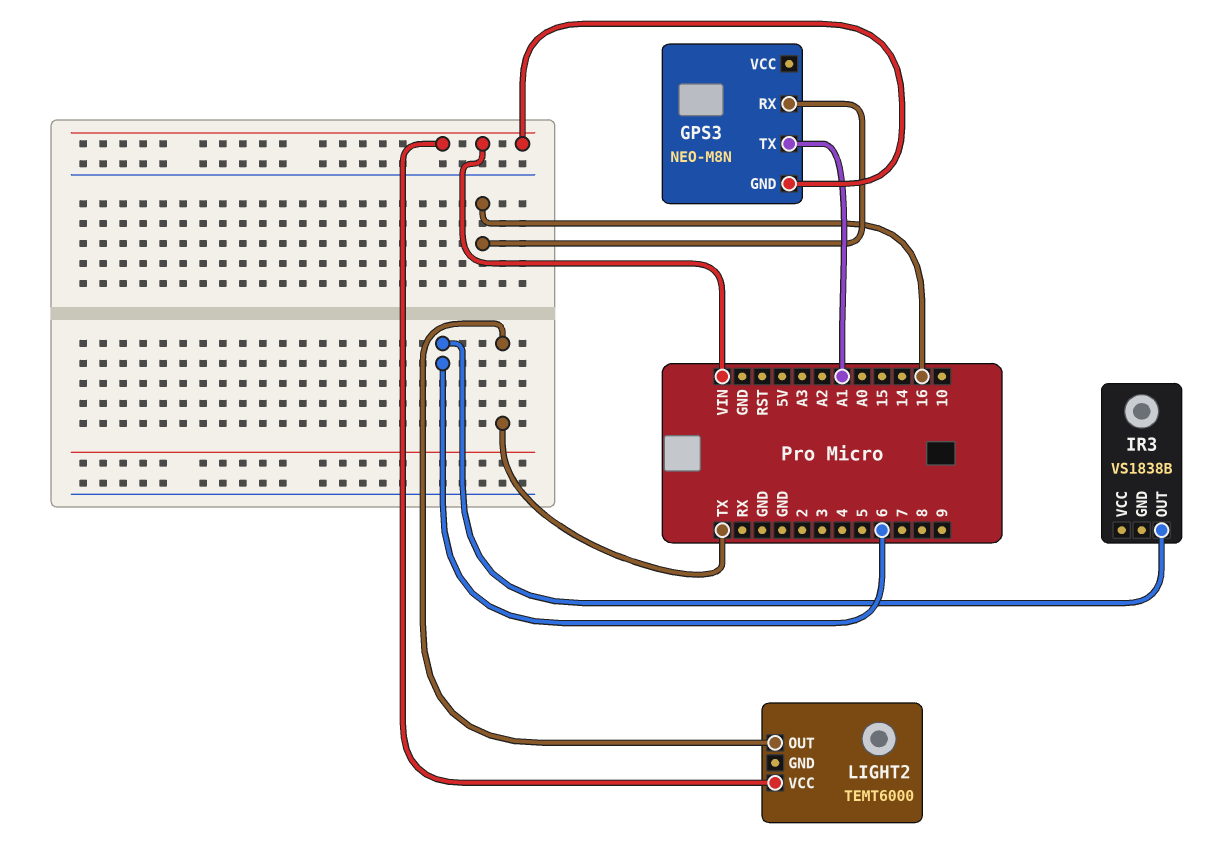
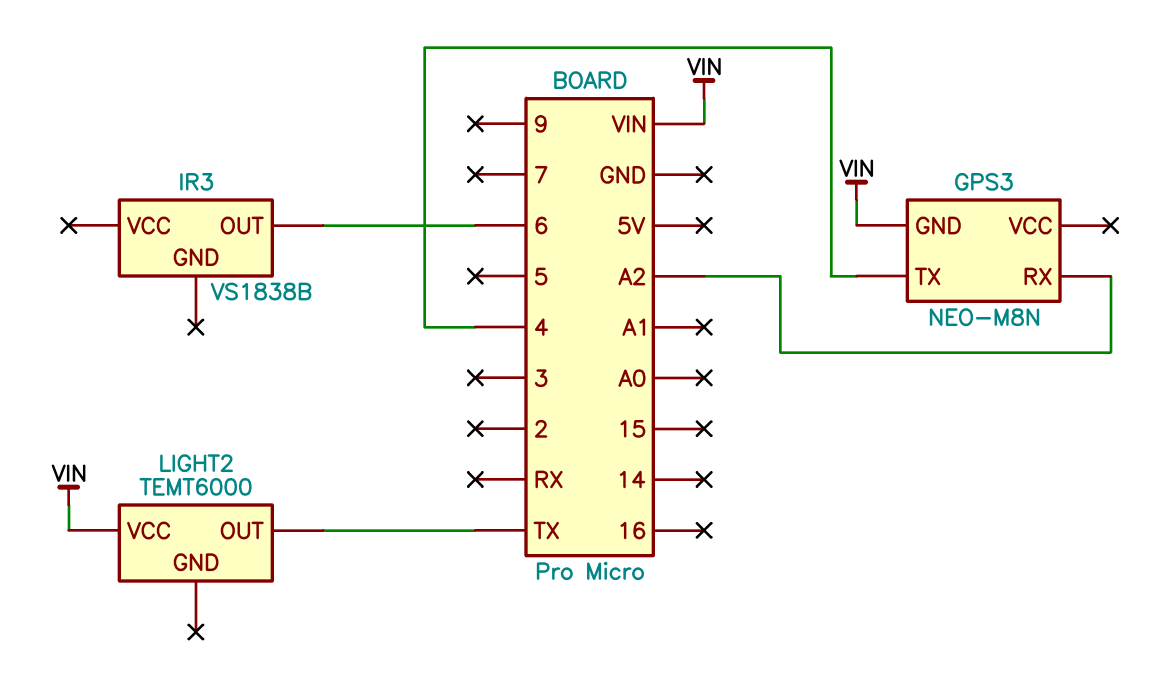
GPS3 pin RX: 16 -> A2
GPS3 pin TX: A1 -> 4

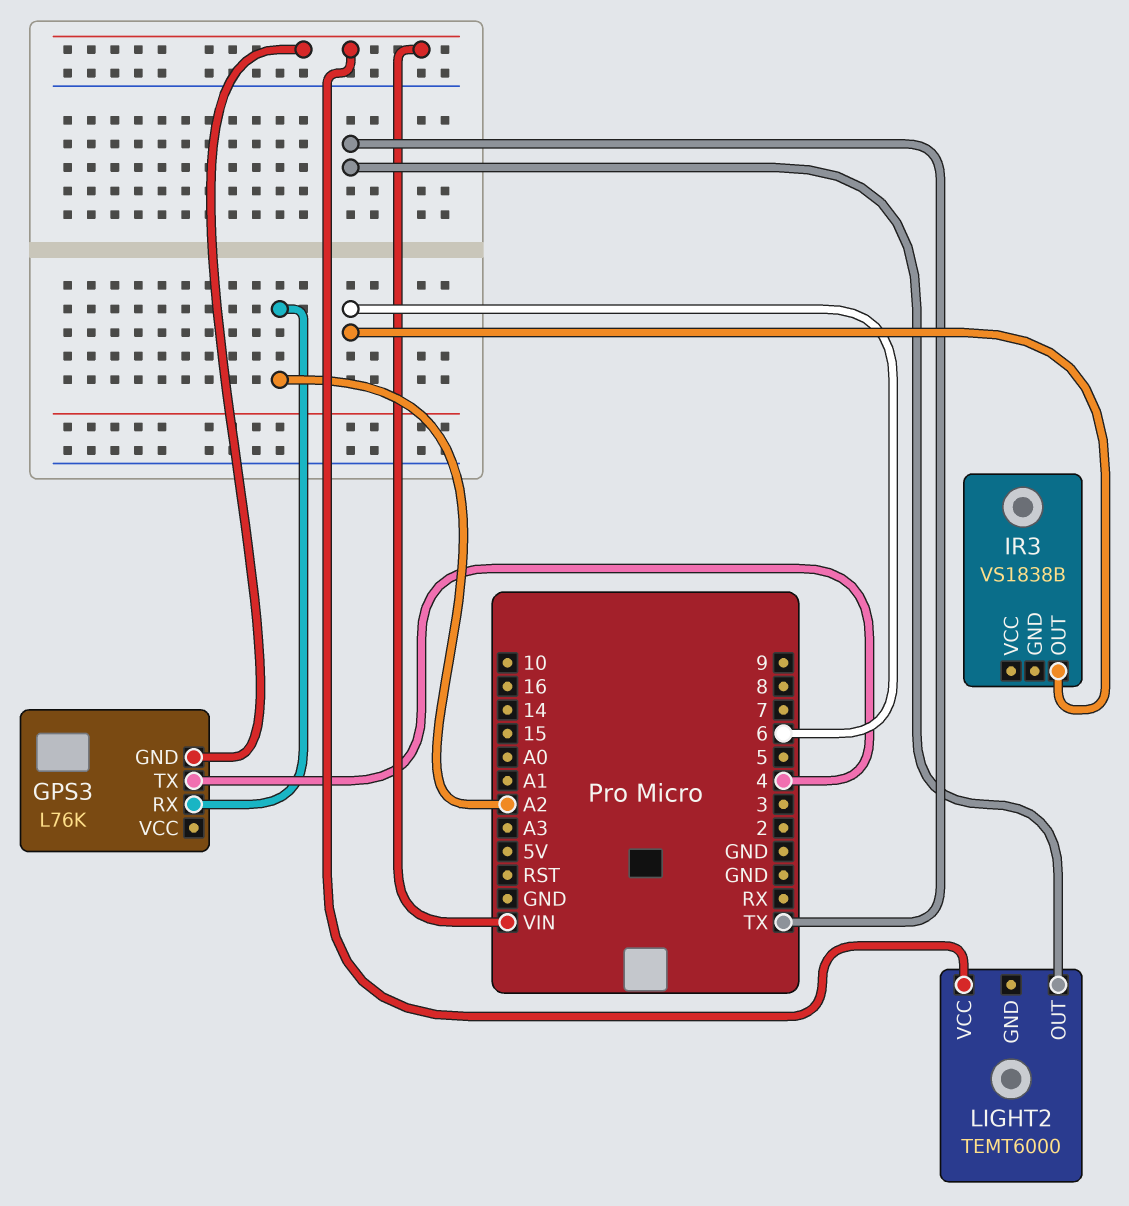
GPS3: NEO-M8N -> L76K

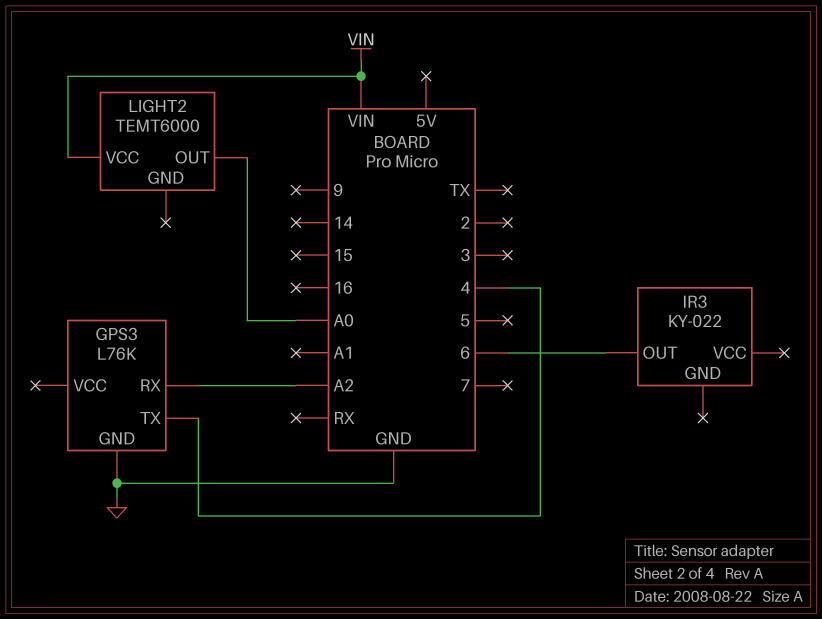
GPS3 pin GND: VIN -> GND
IR3: VS1838B -> KY-022
LIGHT2 pin OUT: TX -> A0

